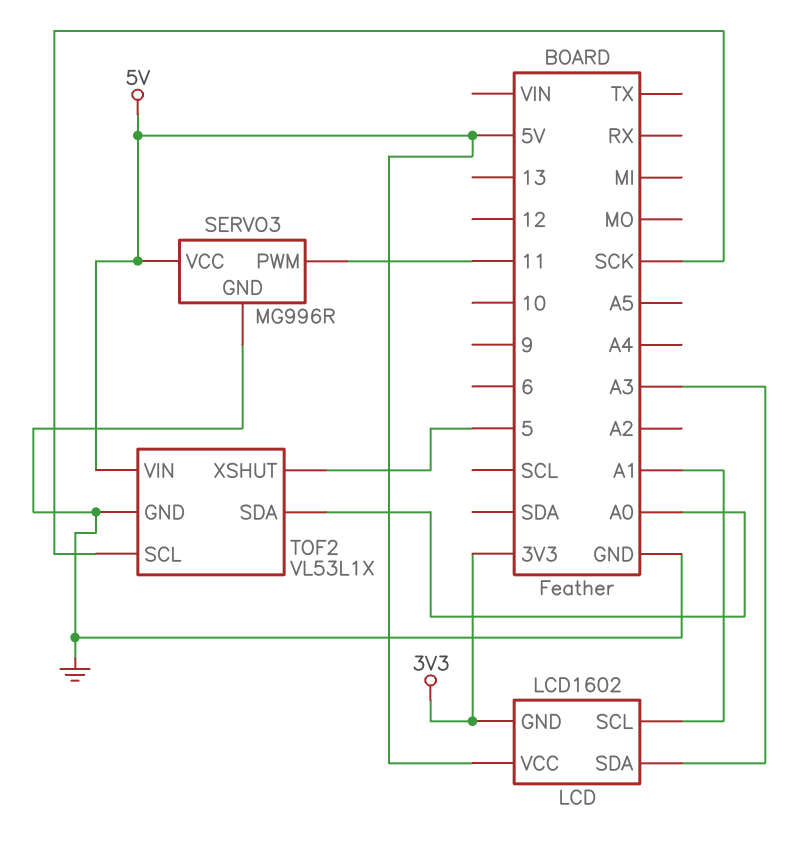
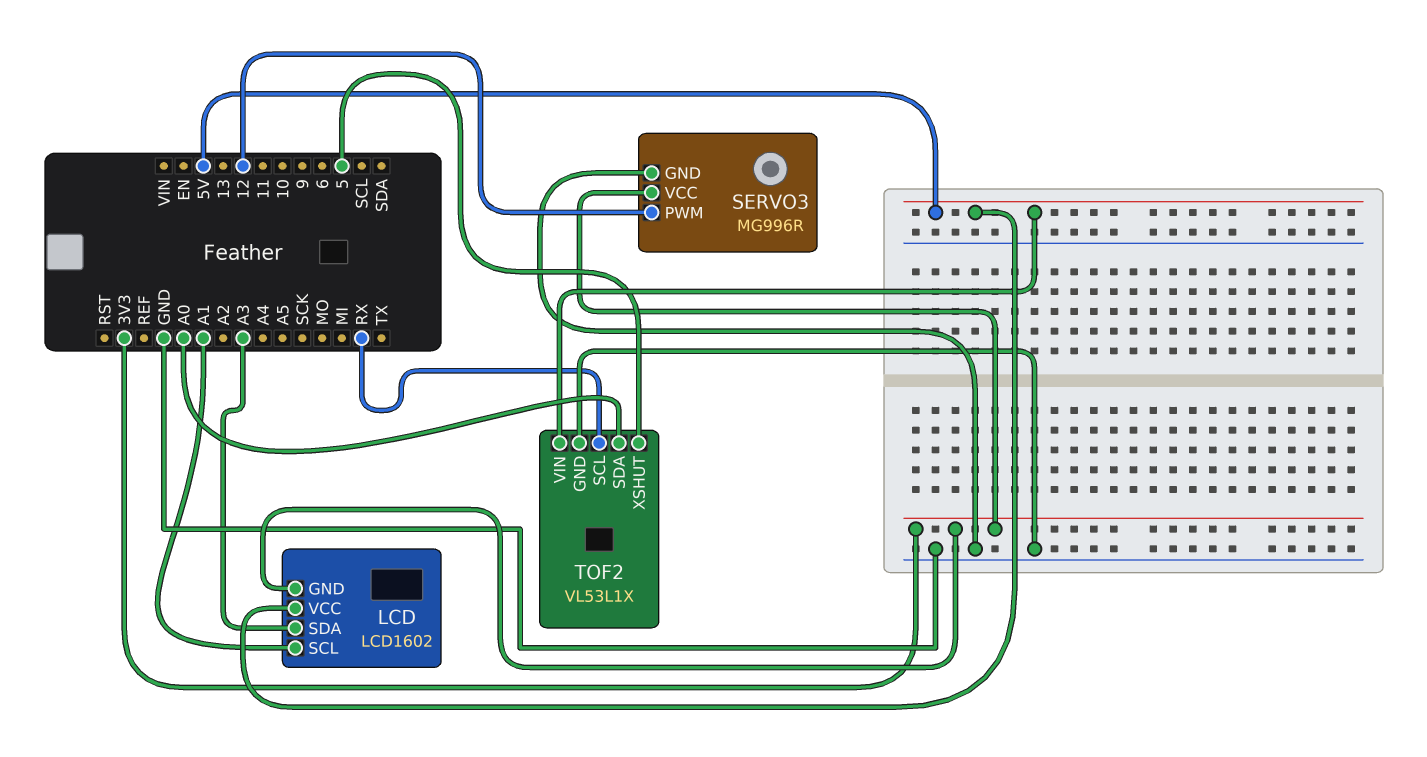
SERVO3 pin PWM: 11 -> 12
SERVO3 pin VCC: 5V -> 3V3
TOF2 pin SCL: SCK -> RX

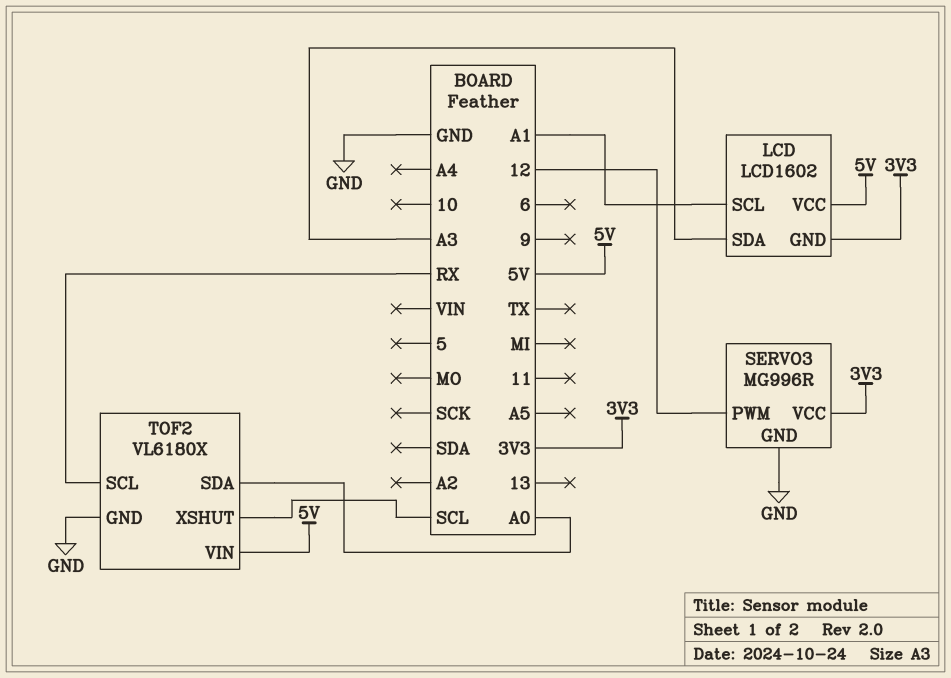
TOF2: VL53L1X -> VL6180X
TOF2 pin XSHUT: 5 -> SCL

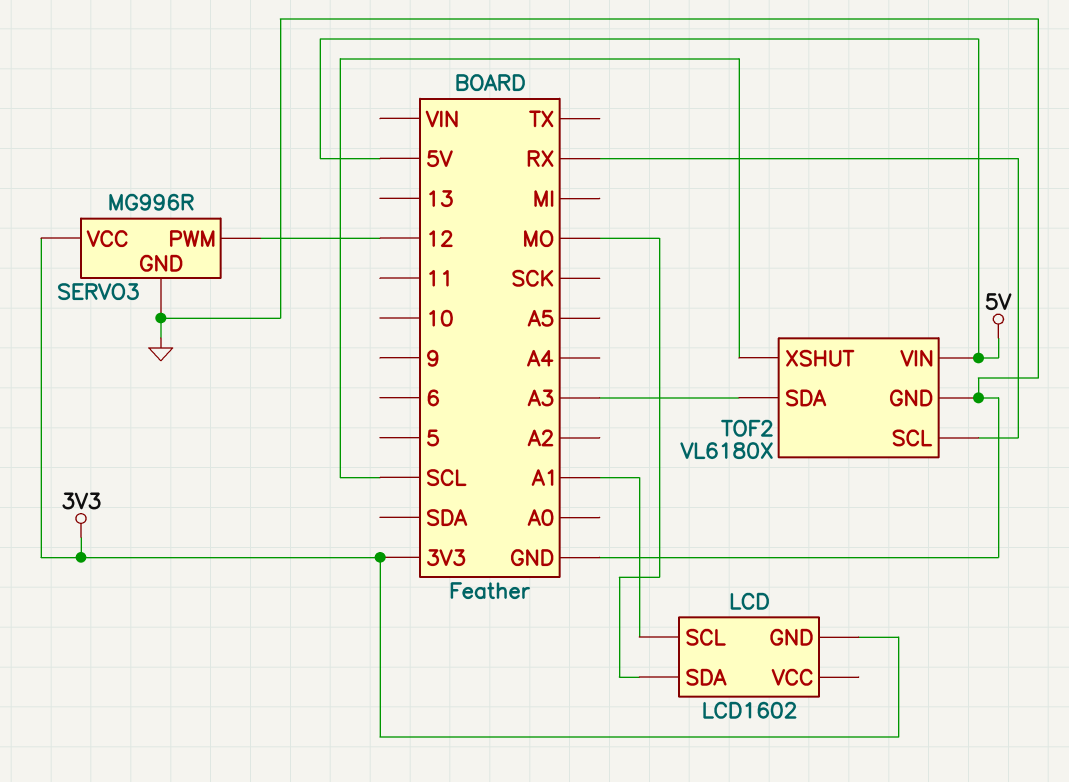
LCD pin SDA: A3 -> MO
LCD pin VCC: 5V -> none
TOF2 pin SDA: A0 -> A3

